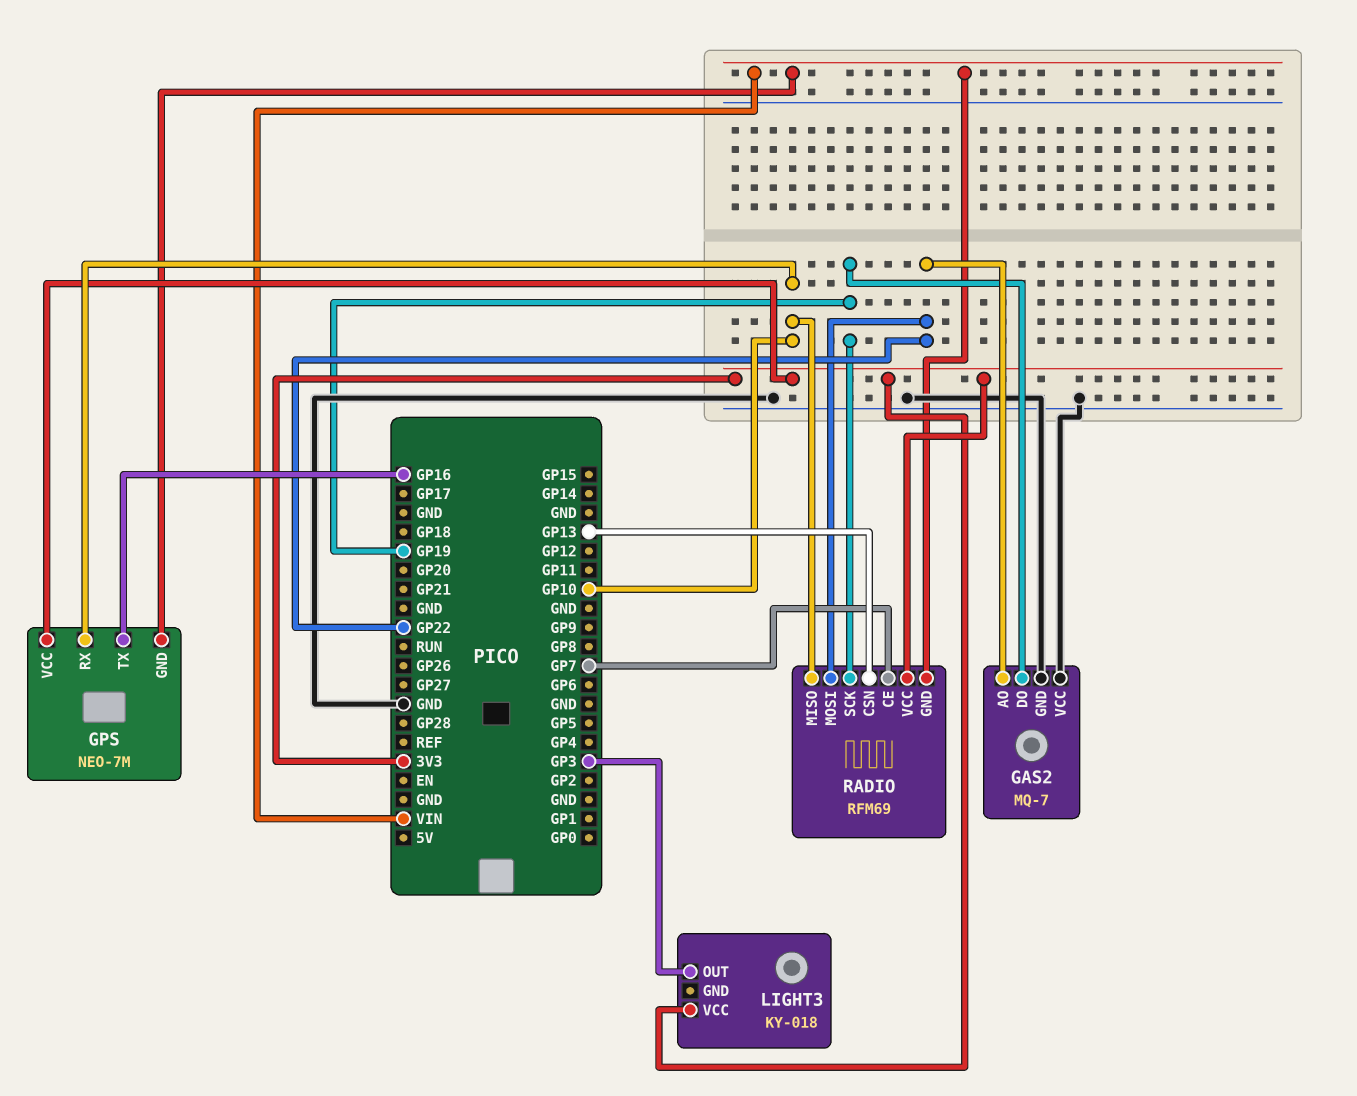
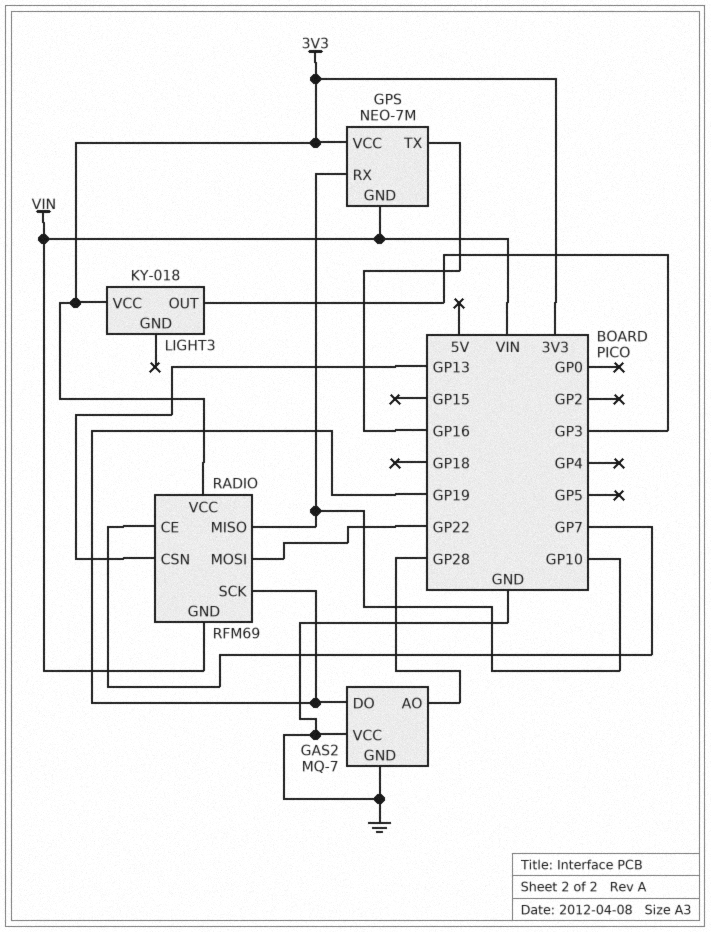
GAS2 pin AO: GP22 -> GP28

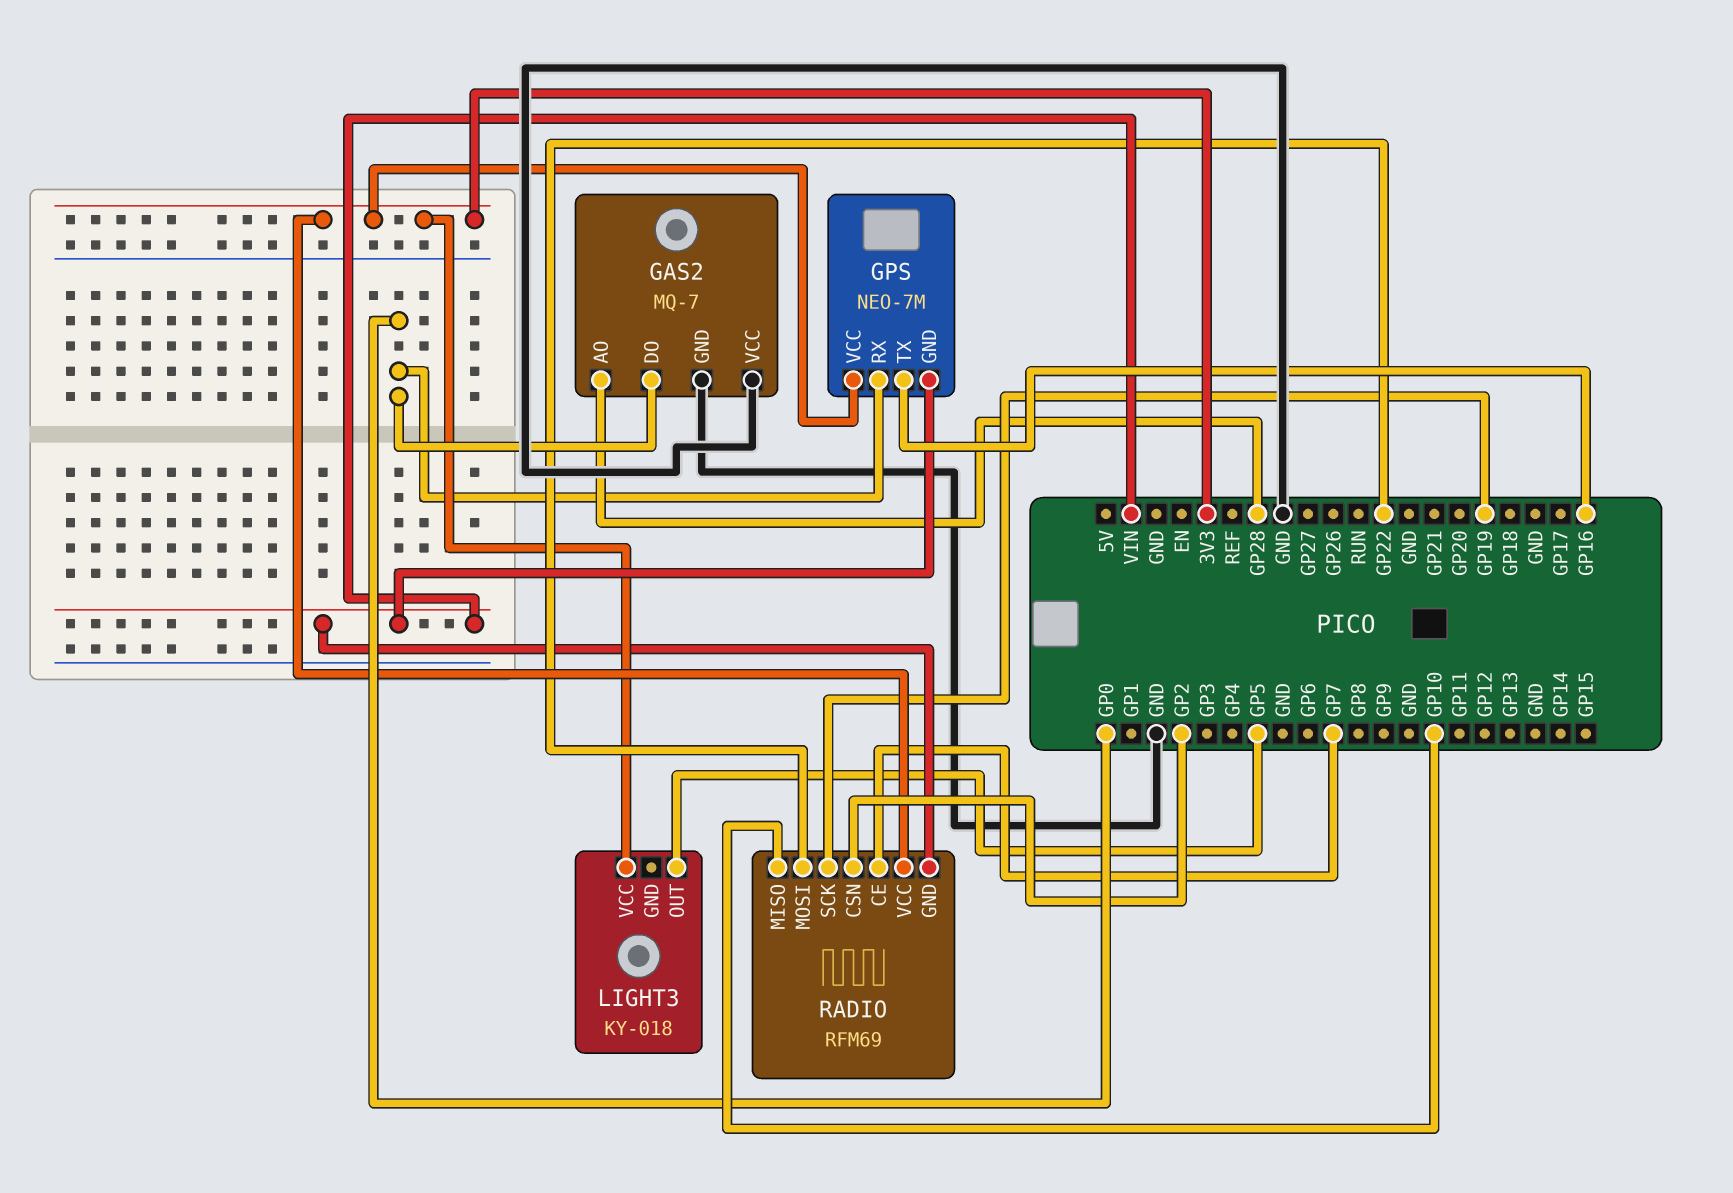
GAS2 pin DO: GP19 -> GP0
GPS pin RX: GP10 -> GP0
LIGHT3 pin OUT: GP3 -> GP5
RADIO pin CSN: GP13 -> GP2

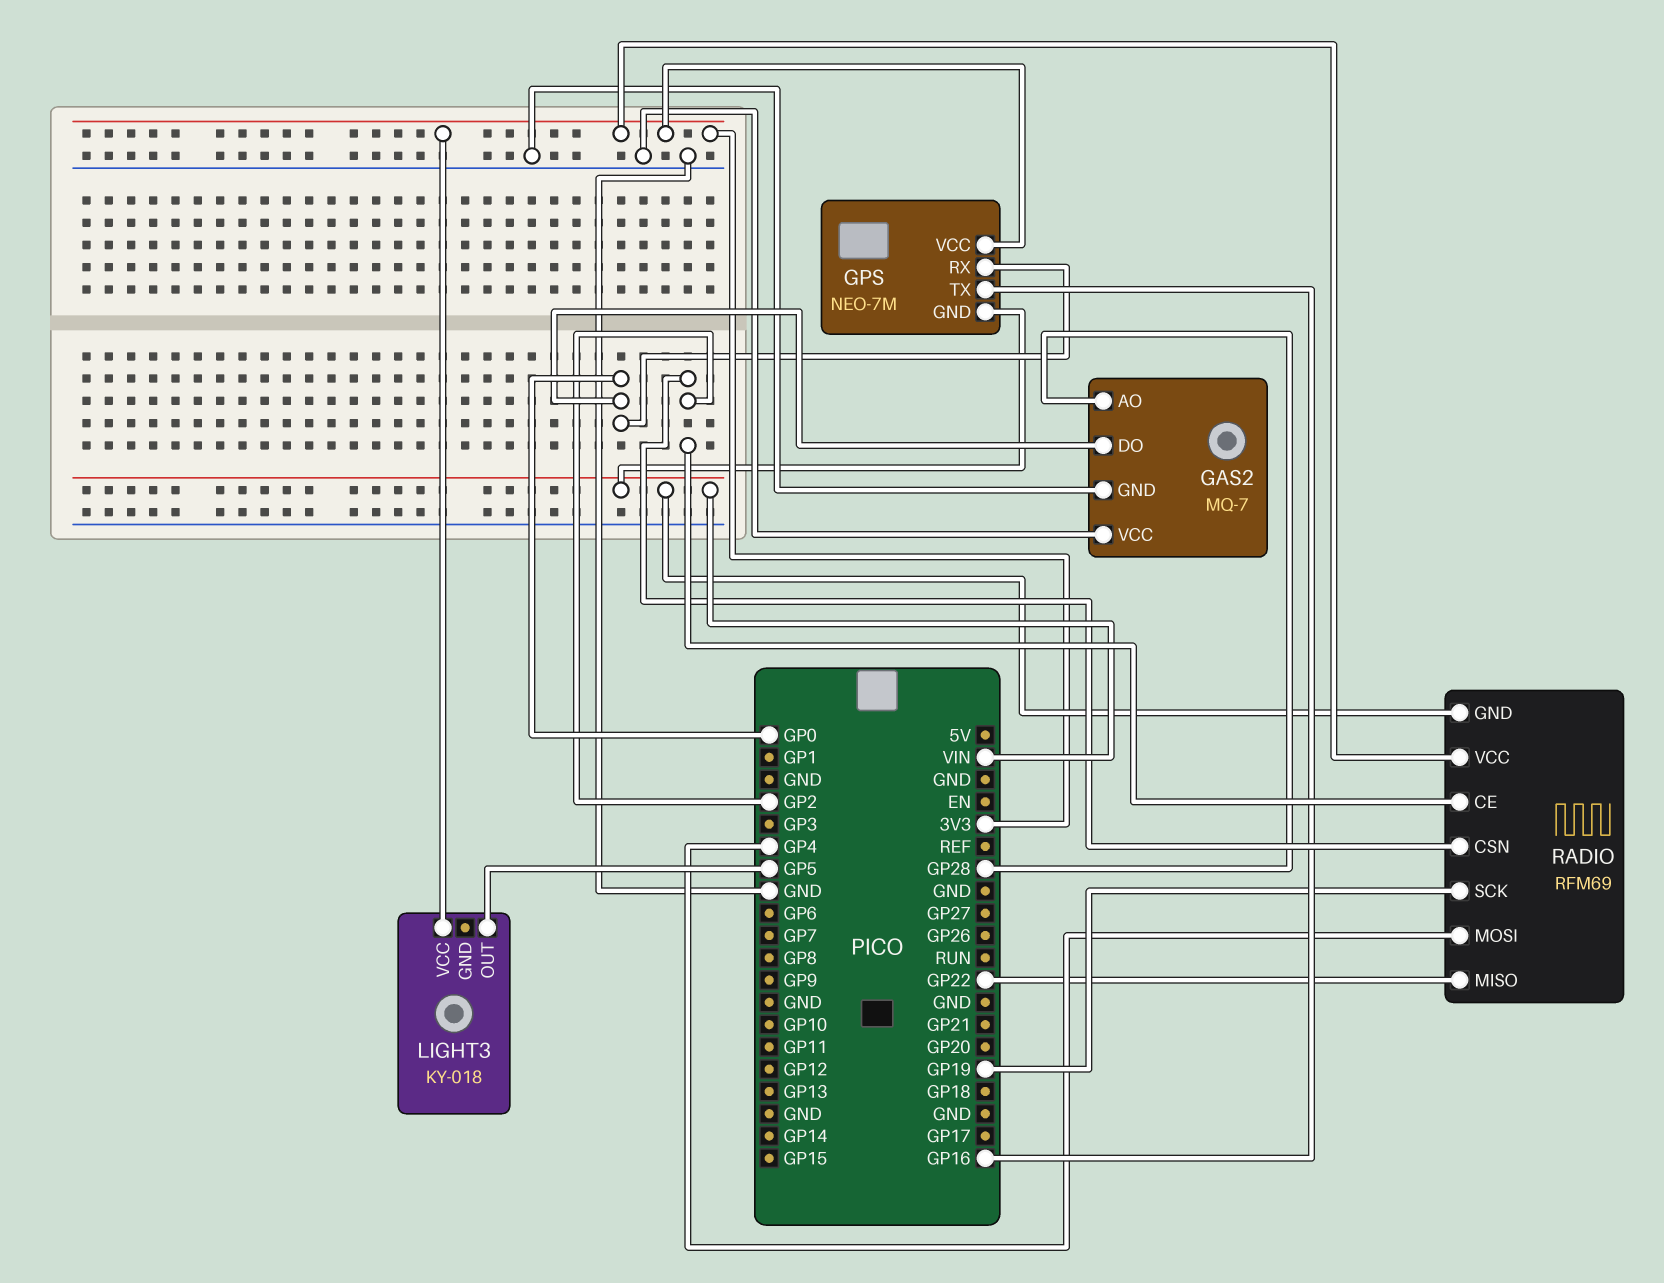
RADIO pin CE: GP7 -> GP2
RADIO pin MISO: GP10 -> GP22
RADIO pin MOSI: GP22 -> GP4

